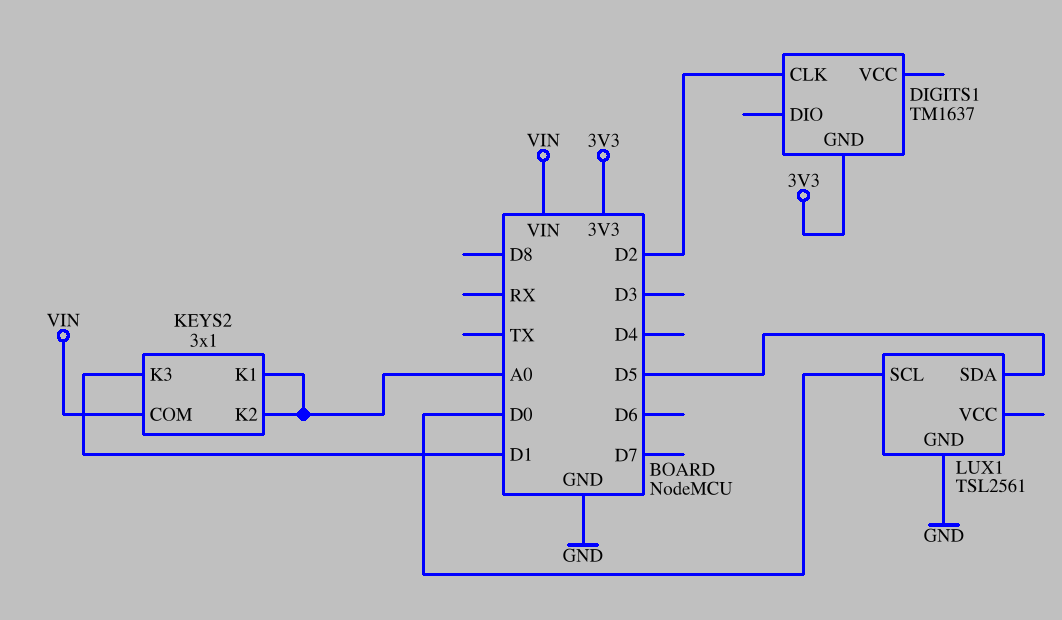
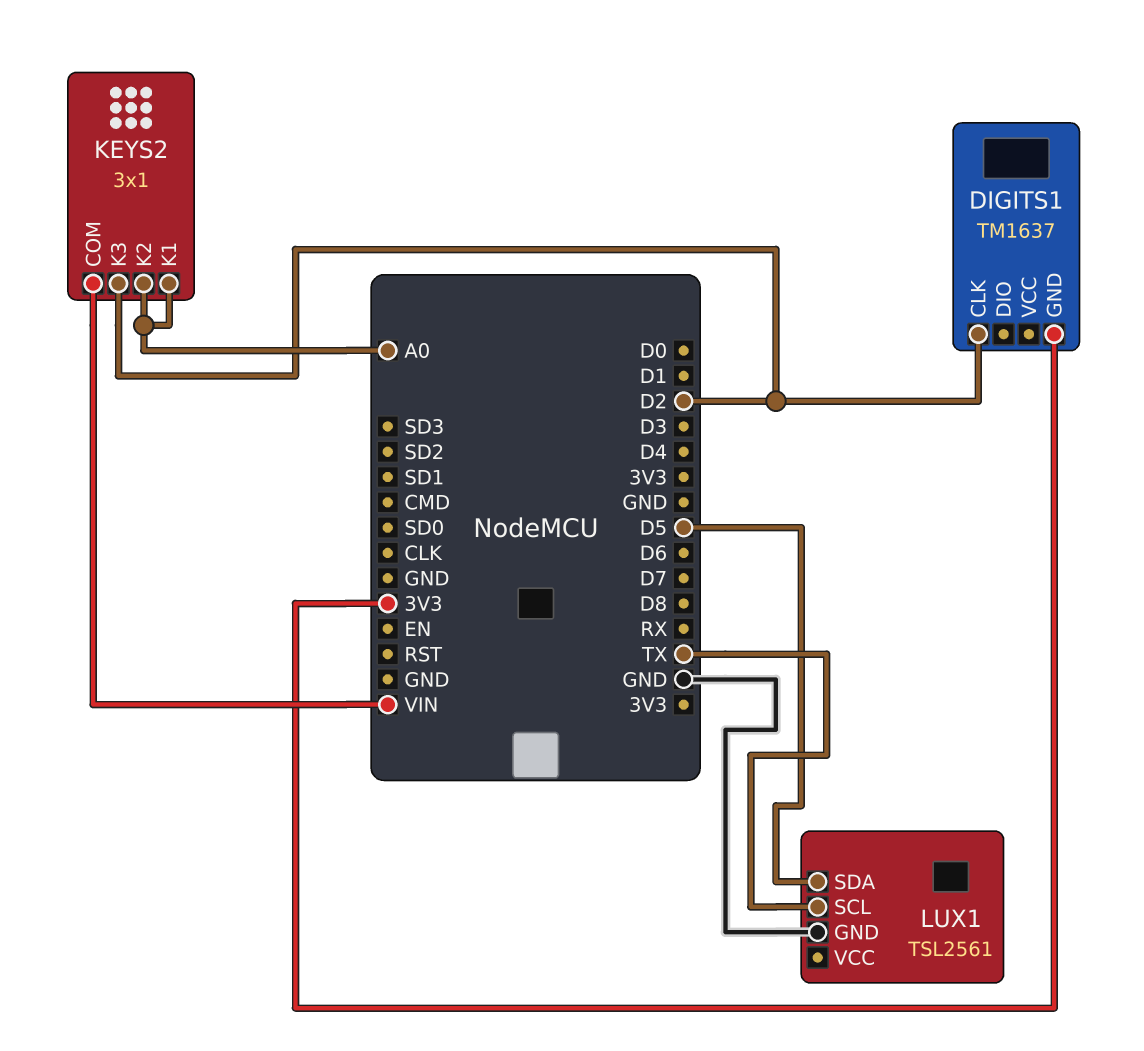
KEYS2 pin K3: D1 -> D2
LUX1 pin SCL: D0 -> TX

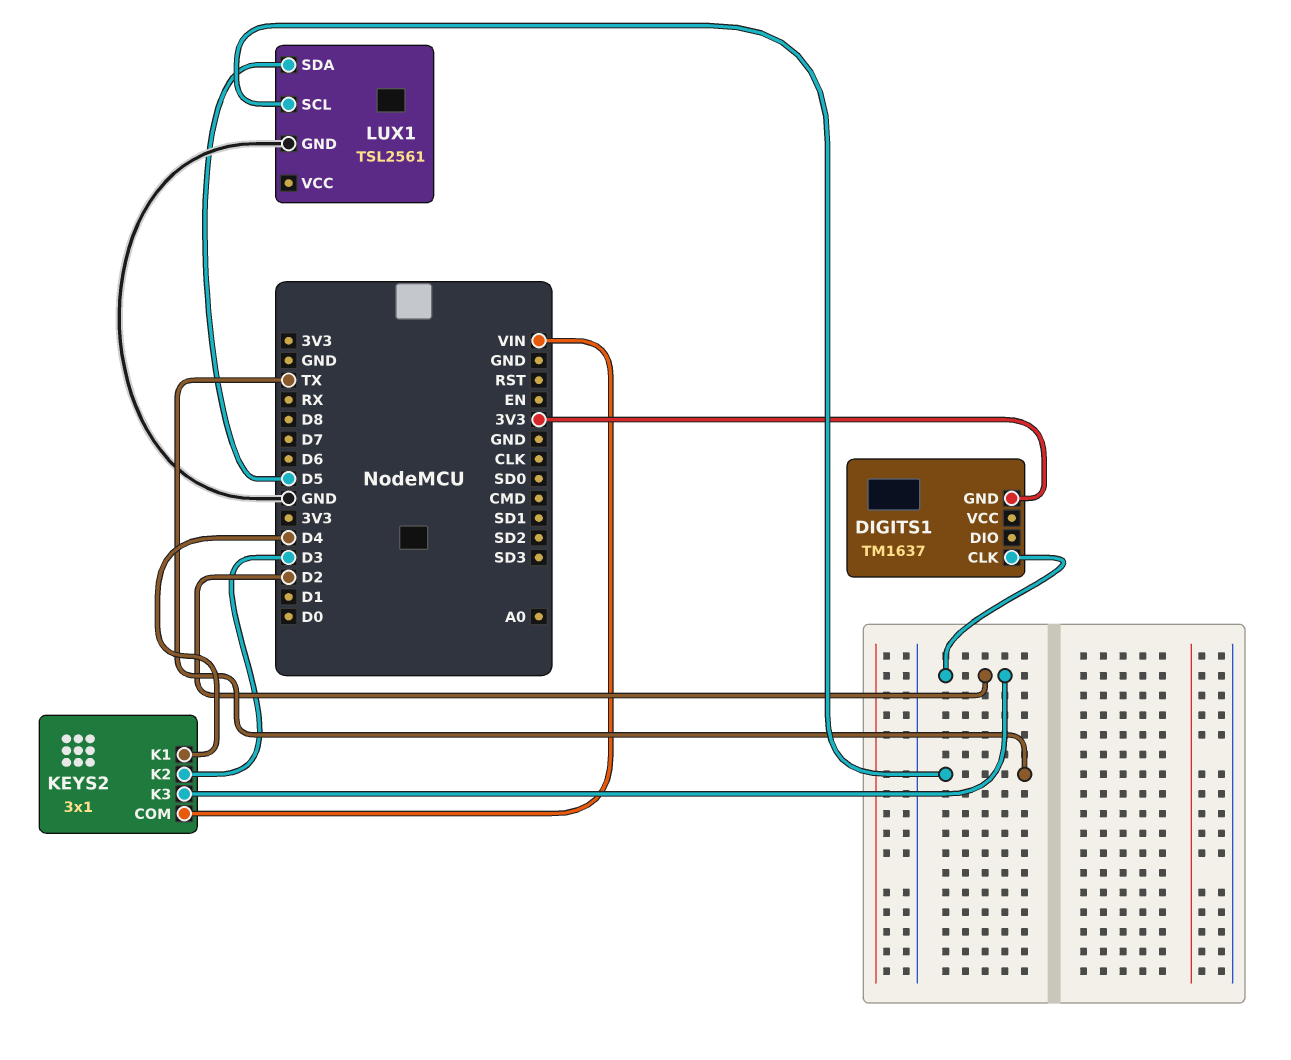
KEYS2 pin K1: A0 -> D4
KEYS2 pin K2: A0 -> D3

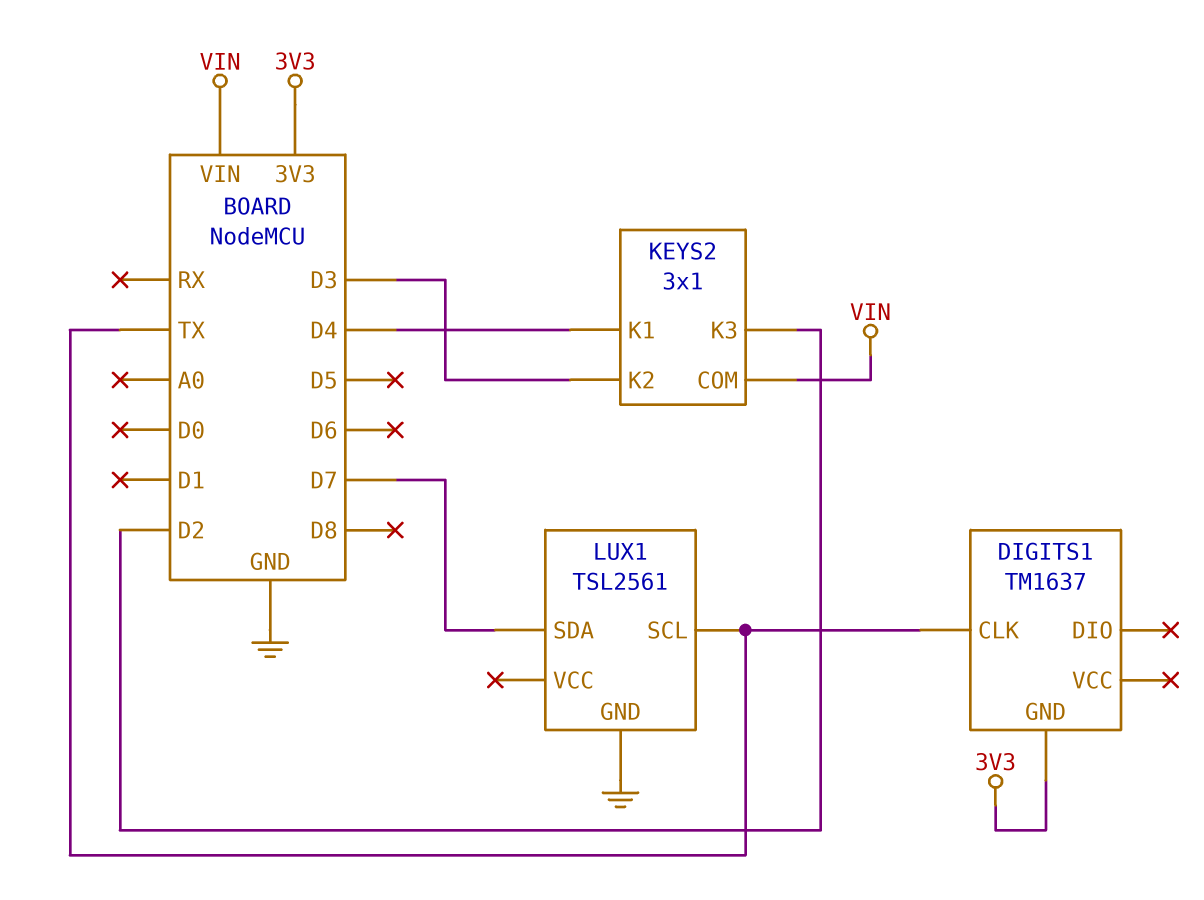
DIGITS1 pin CLK: D2 -> TX
LUX1 pin SDA: D5 -> D7

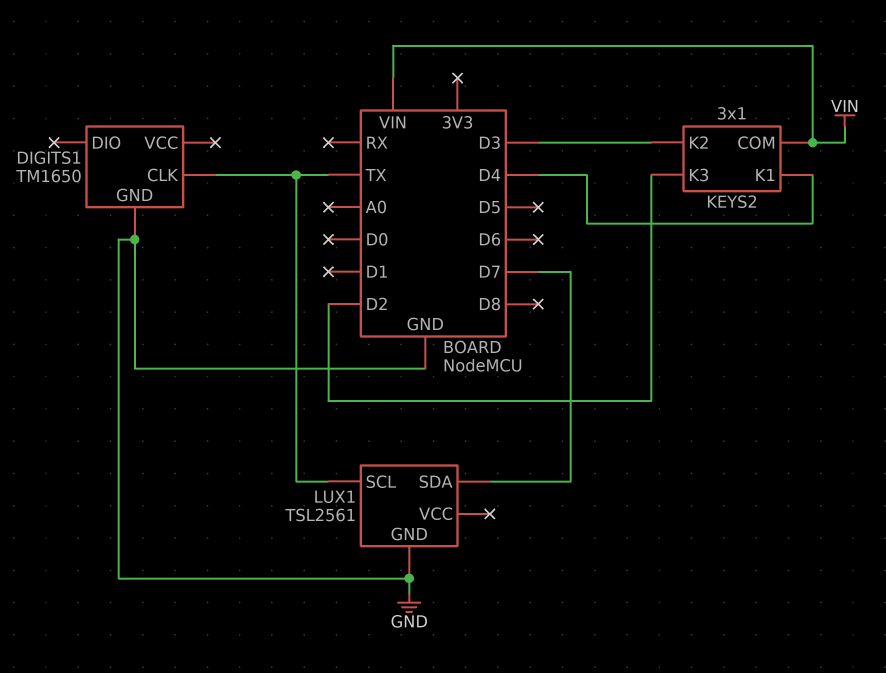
DIGITS1: TM1637 -> TM1650
DIGITS1 pin GND: 3V3 -> GND

